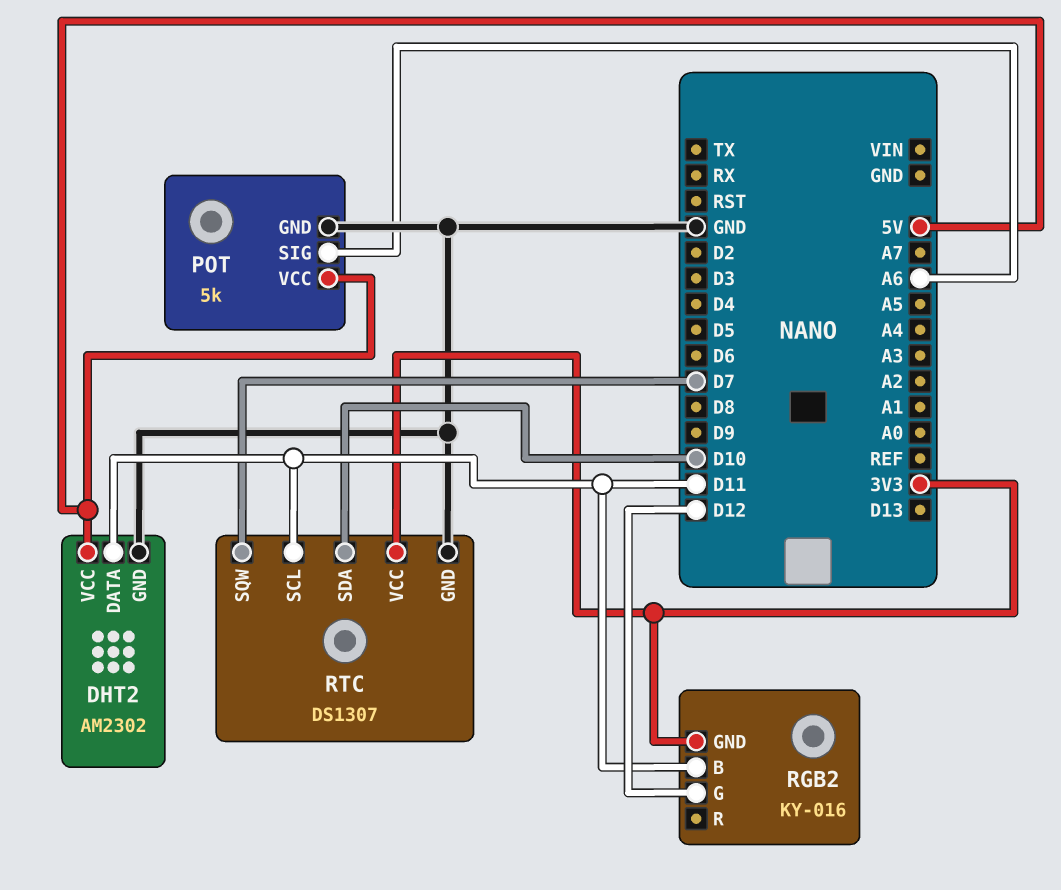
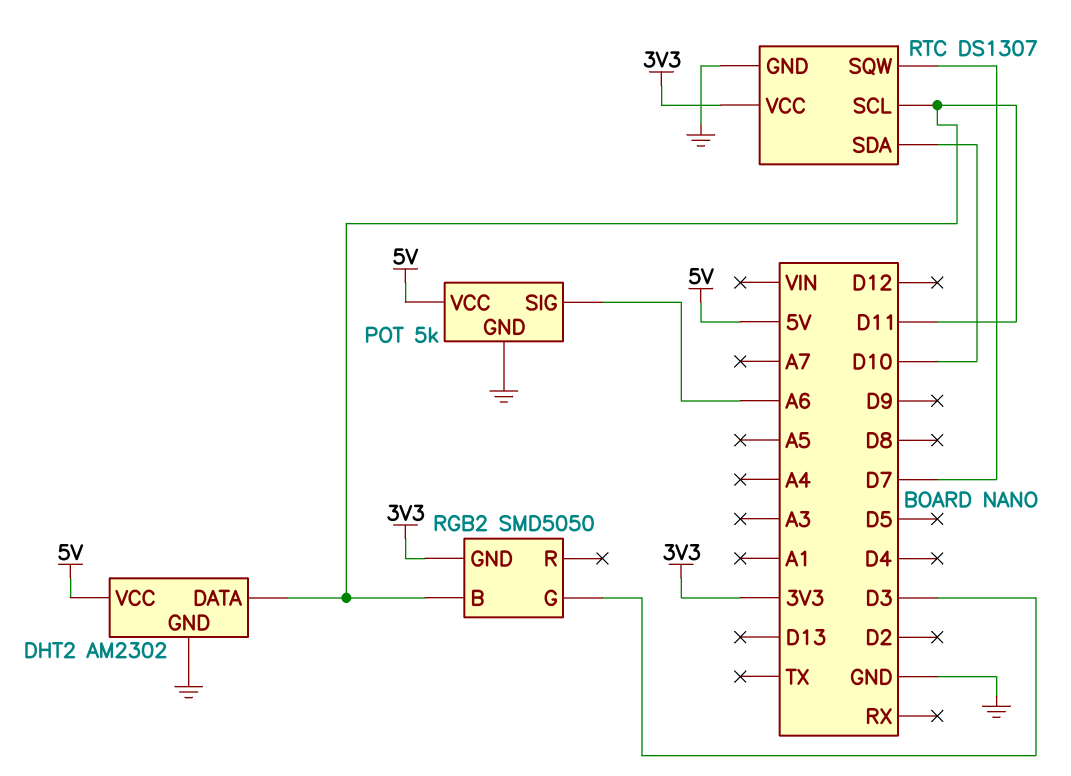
RGB2: KY-016 -> SMD5050
RGB2 pin G: D12 -> D3

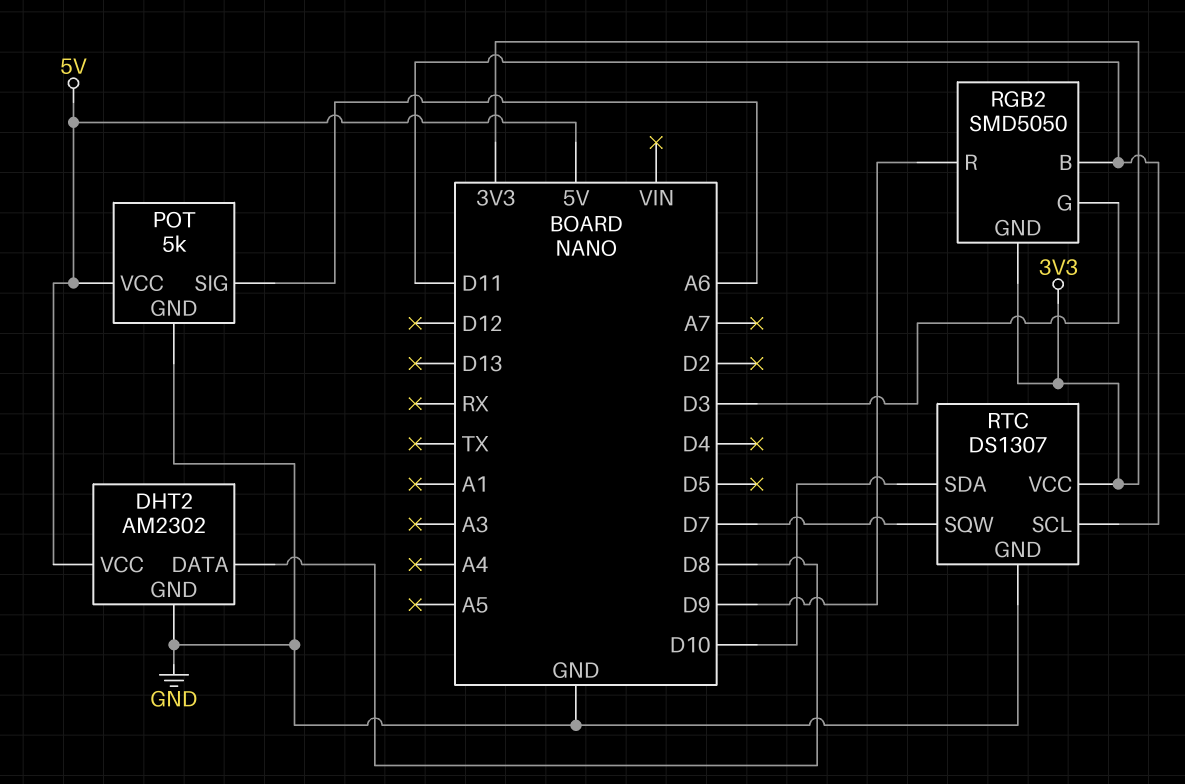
DHT2 pin DATA: D11 -> D8
RGB2 pin R: none -> D9

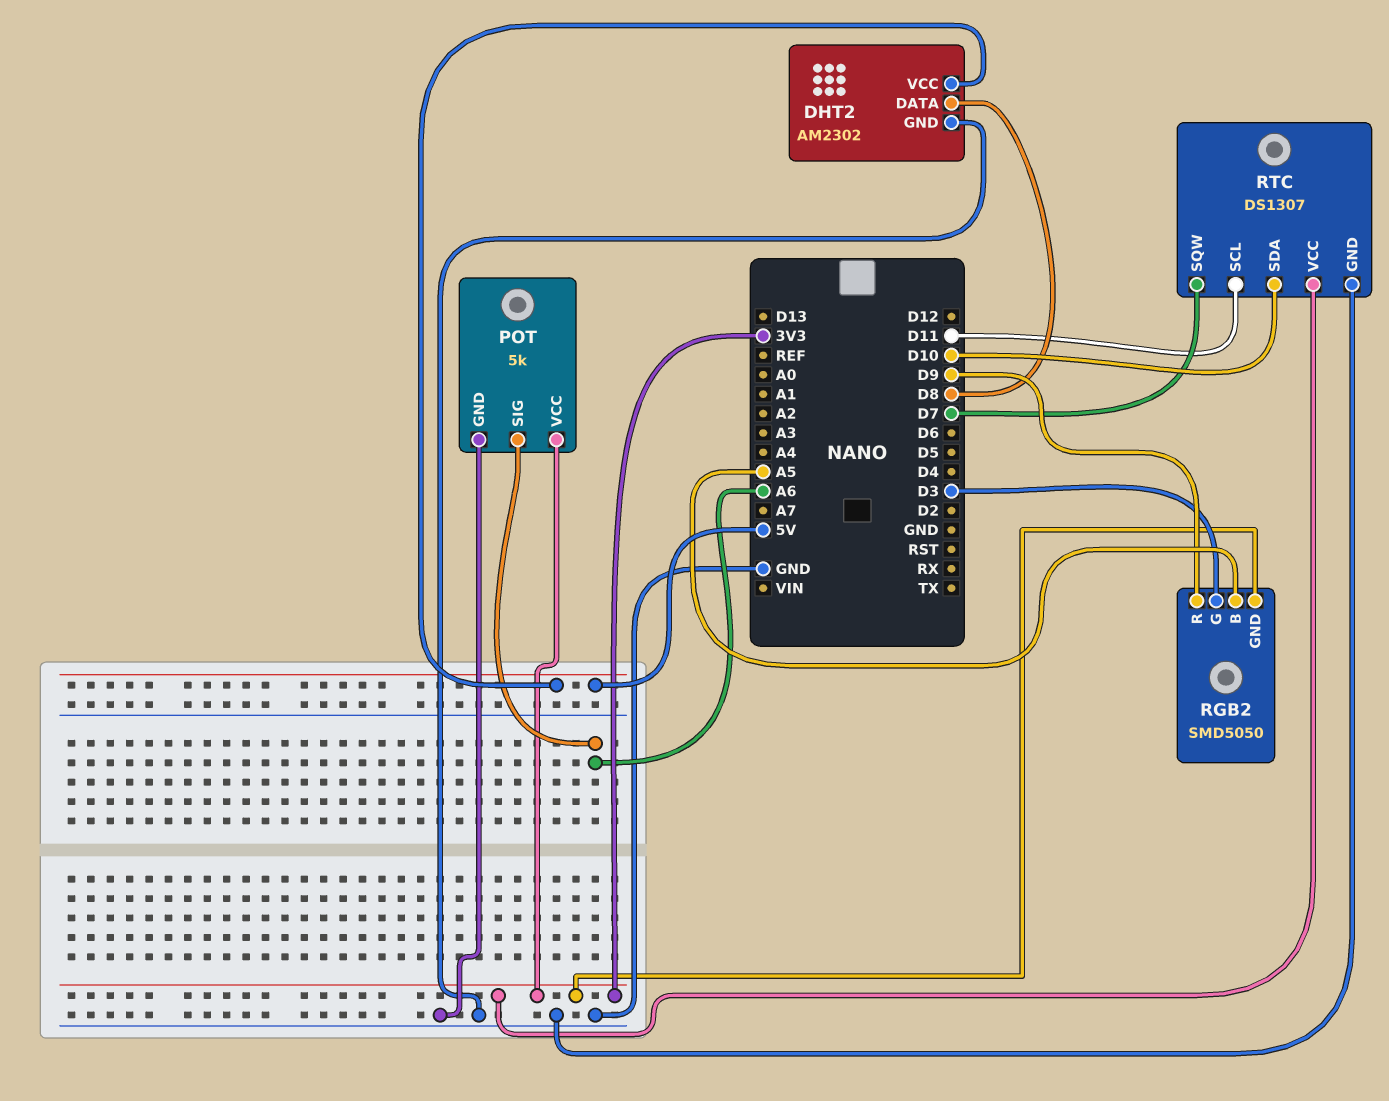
POT pin VCC: 5V -> 3V3
RGB2 pin B: D11 -> A5

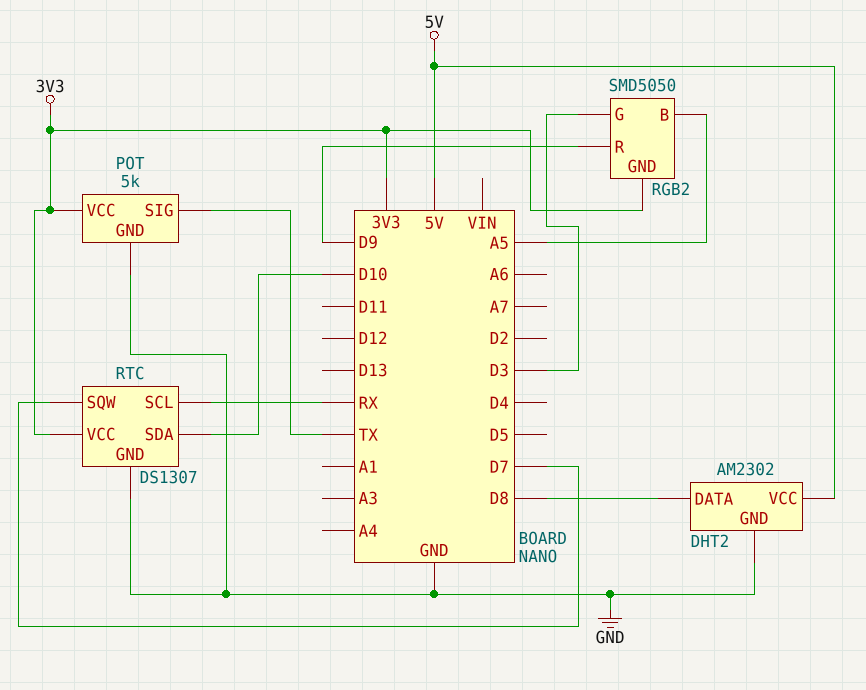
POT pin SIG: A6 -> TX
RTC pin SCL: D11 -> RX

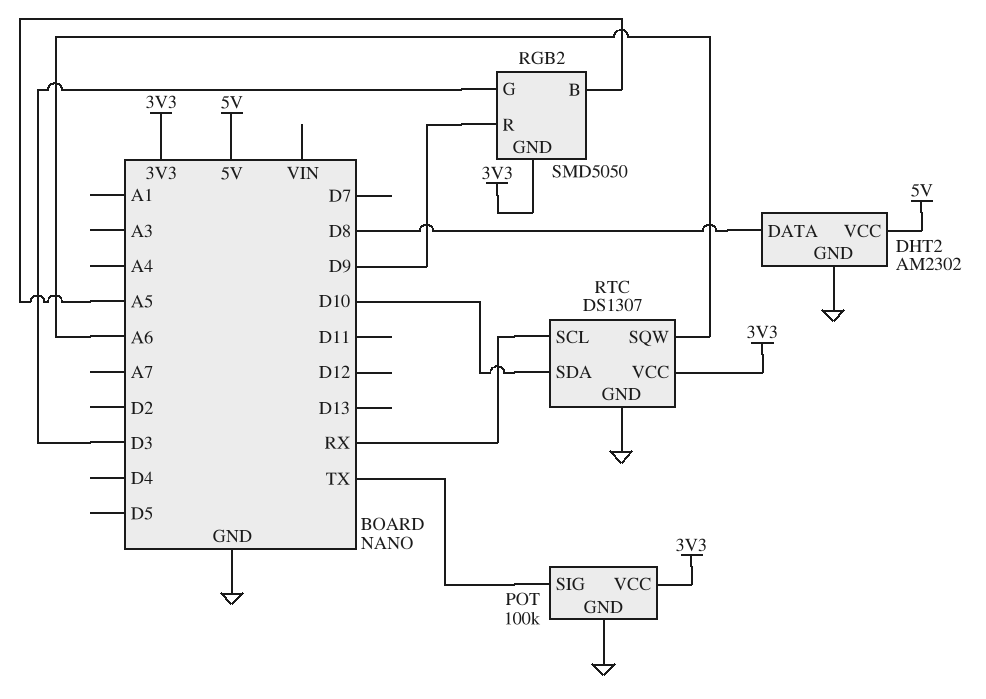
POT: 5k -> 100k
RTC pin SQW: D7 -> A6

